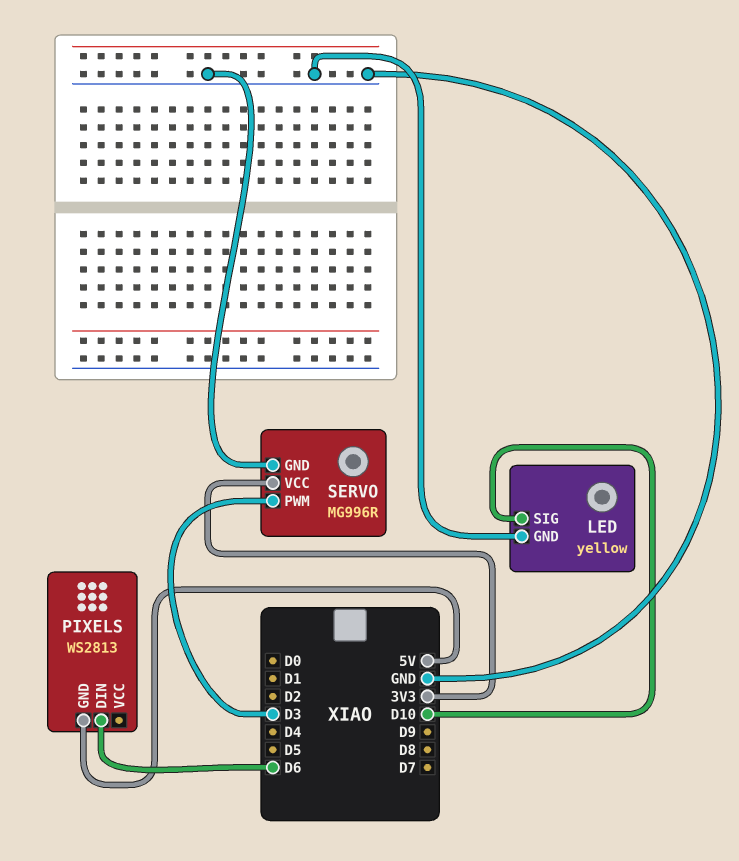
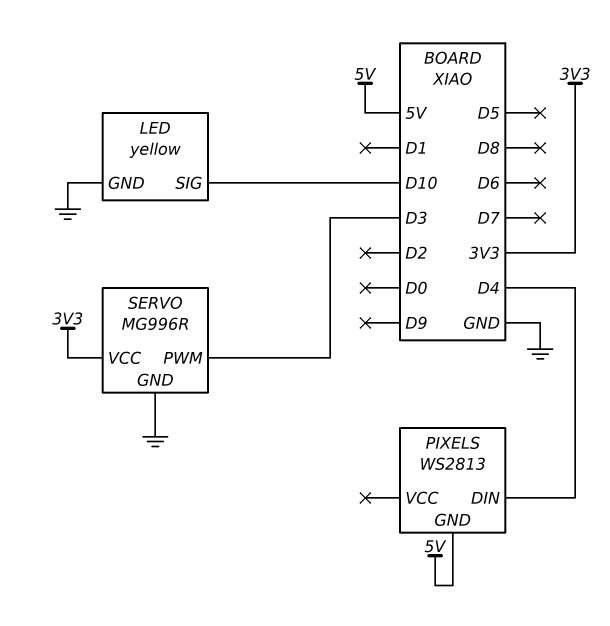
PIXELS pin DIN: D6 -> D4

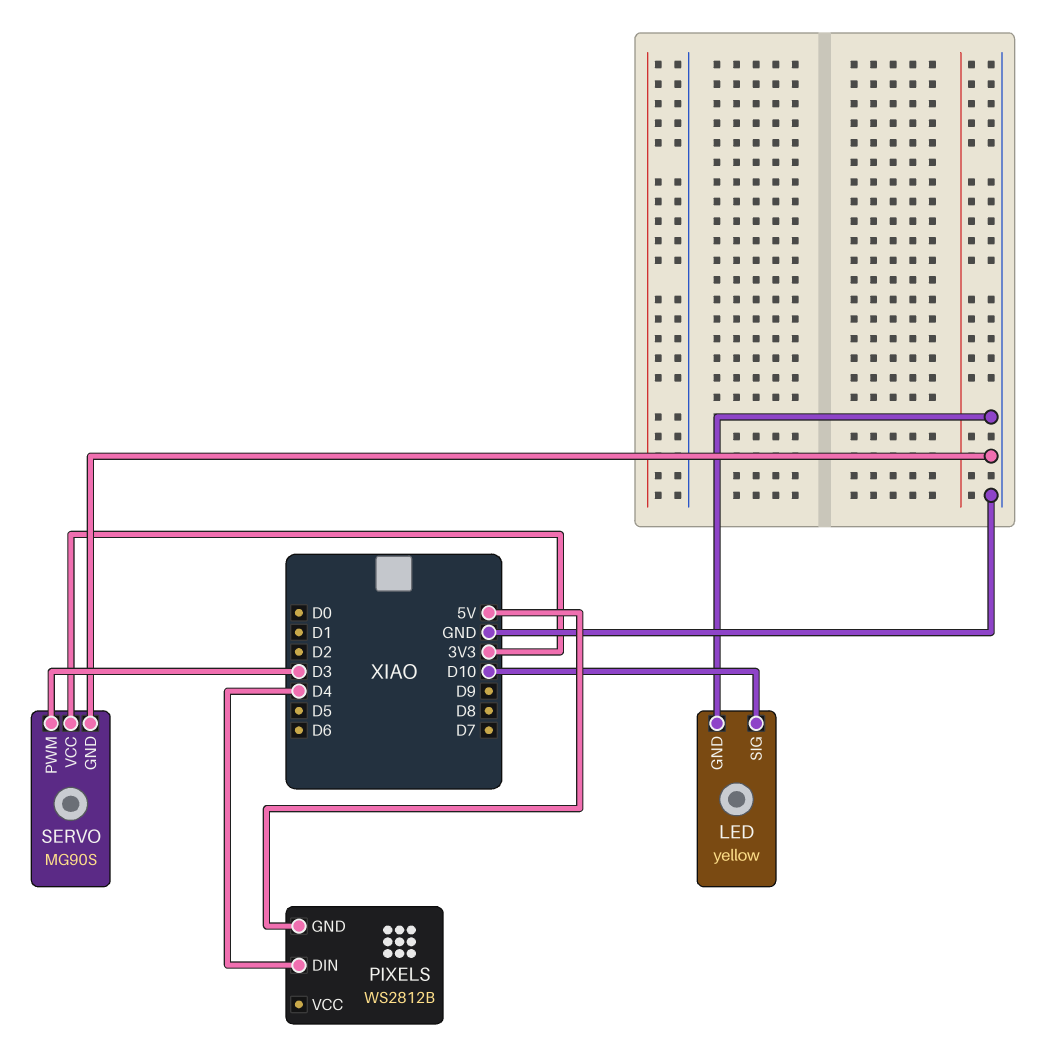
PIXELS: WS2813 -> WS2812B
SERVO: MG996R -> MG90S

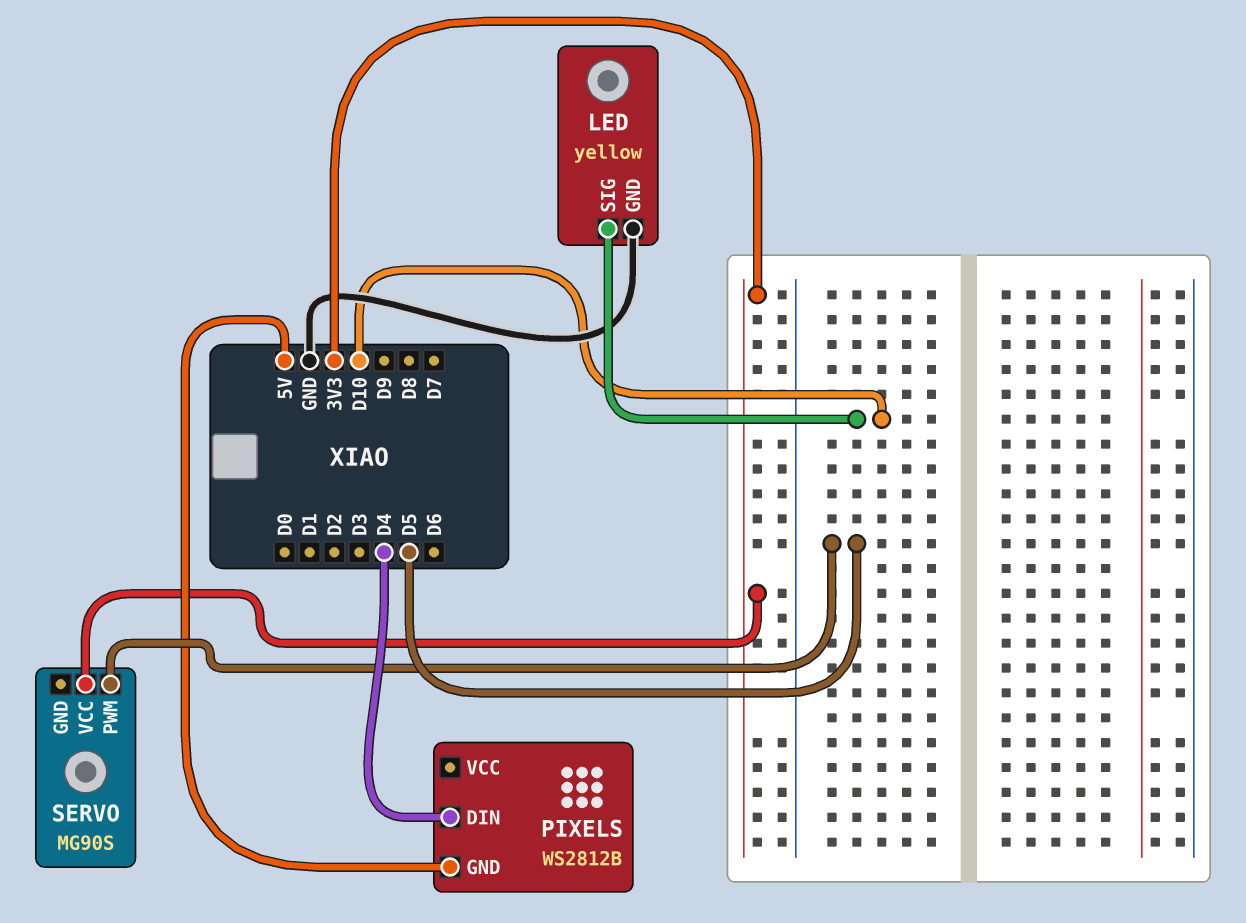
SERVO pin GND: GND -> none
SERVO pin PWM: D3 -> D5

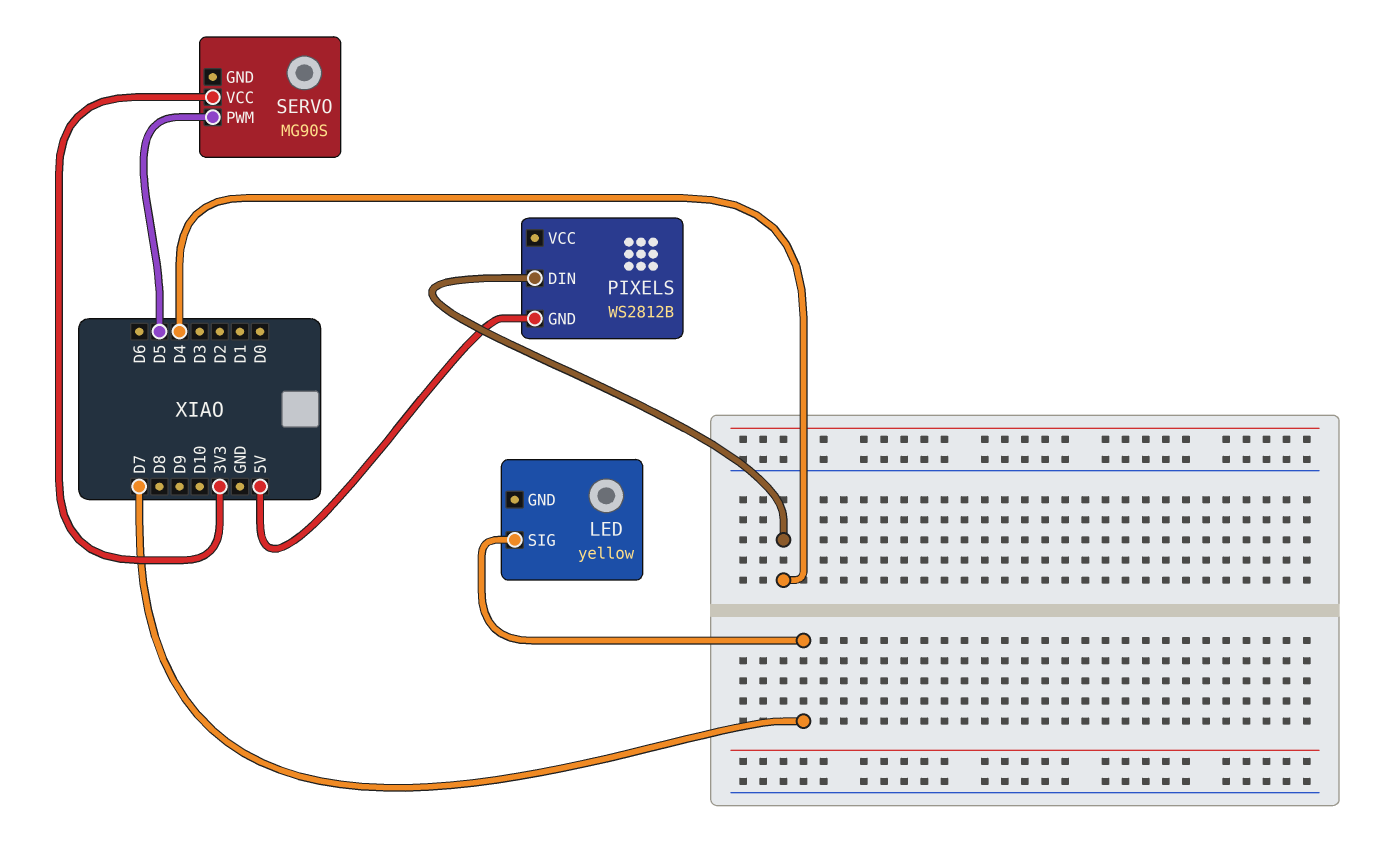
LED pin GND: GND -> none
LED pin SIG: D10 -> D7

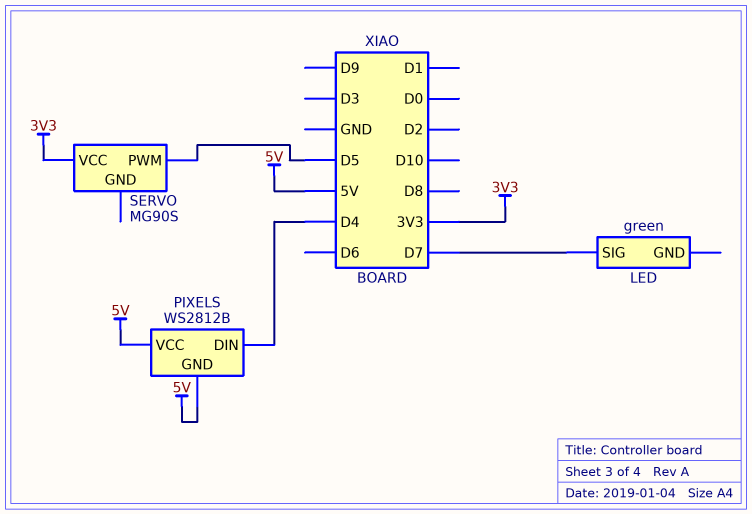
LED: yellow -> green
PIXELS pin VCC: none -> 5V

